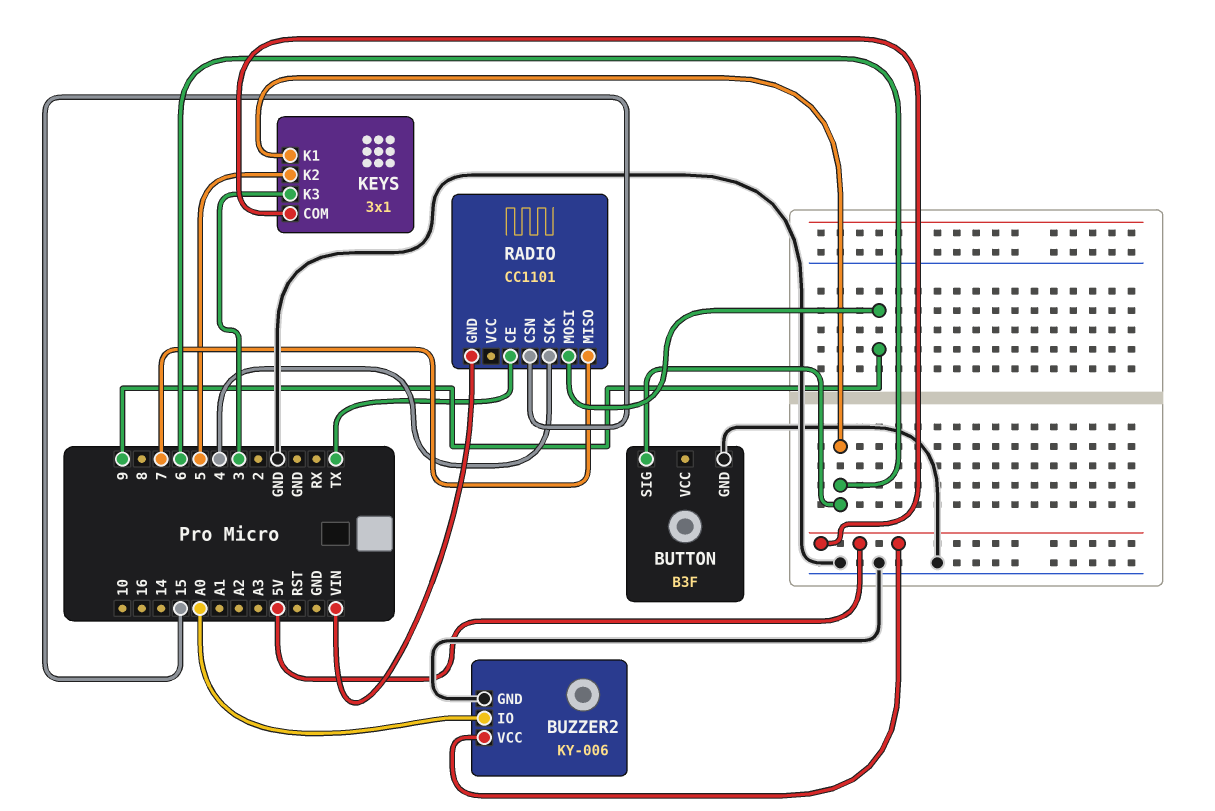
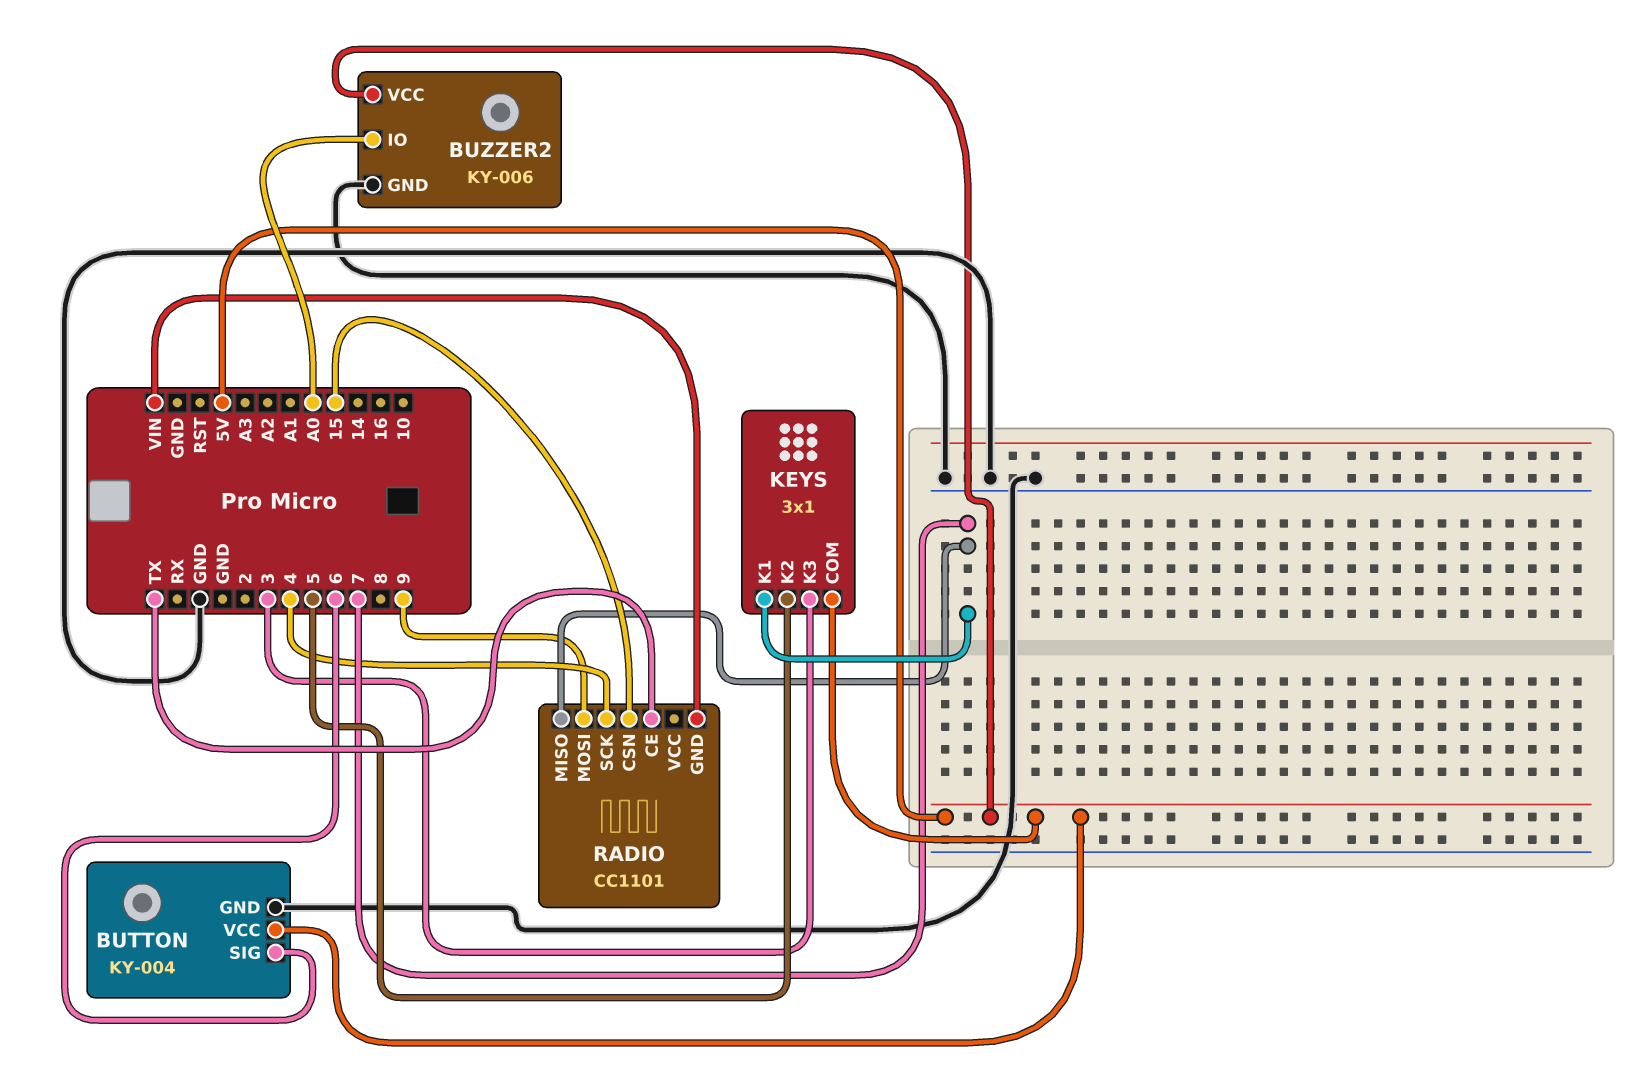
BUTTON: B3F -> KY-004
BUTTON pin VCC: none -> 5V
KEYS pin K1: 6 -> 7

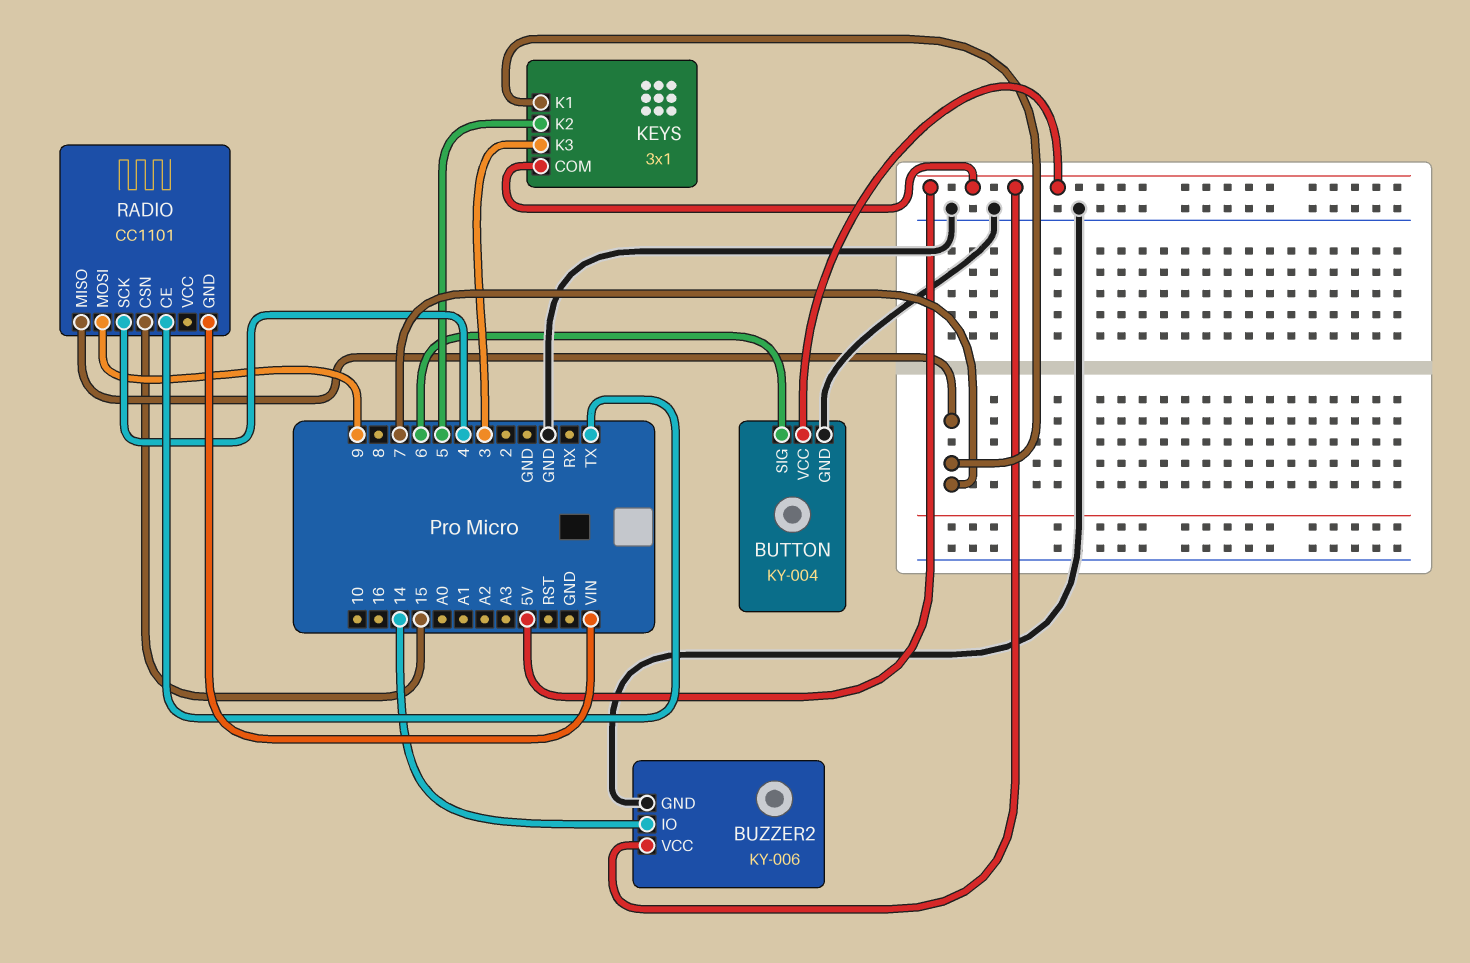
BUZZER2 pin IO: A0 -> 14

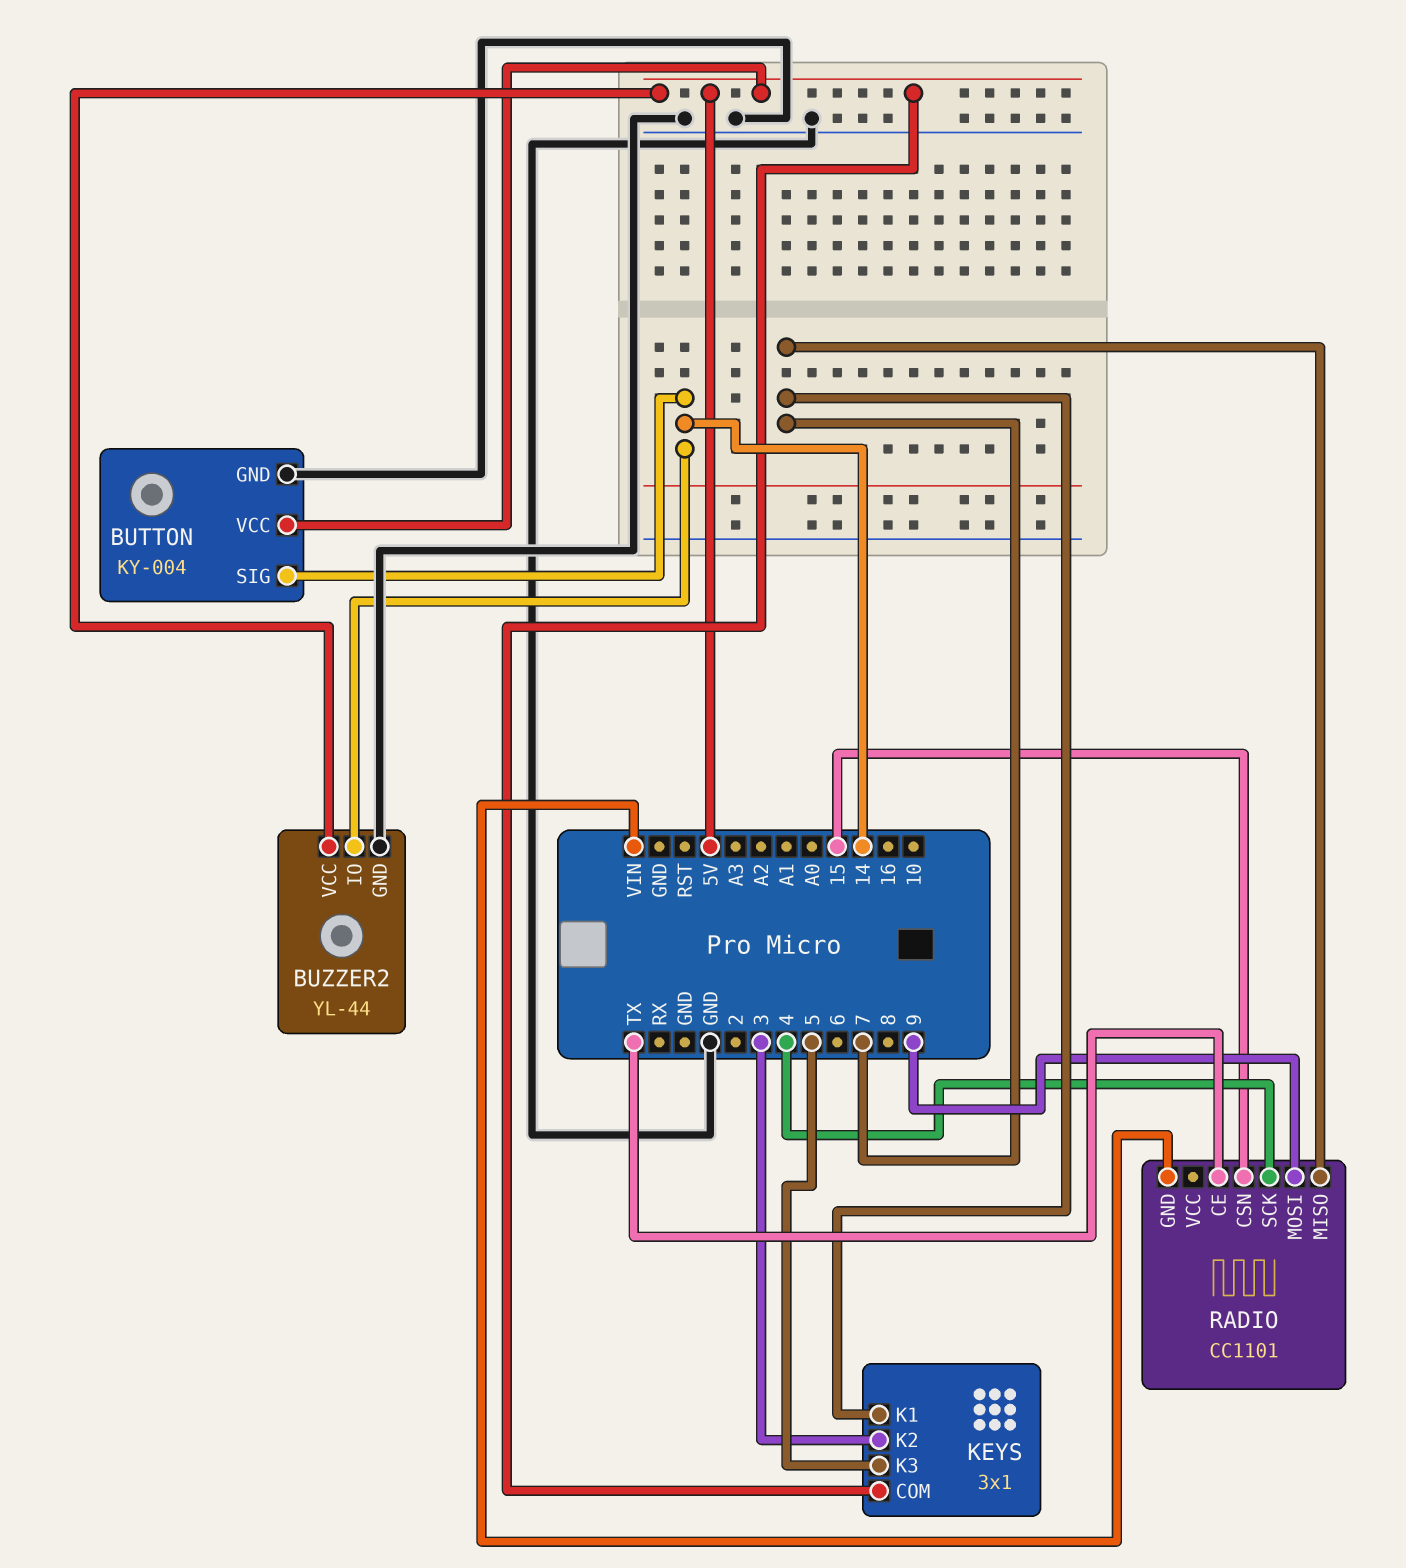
BUTTON pin SIG: 6 -> 14
BUZZER2: KY-006 -> YL-44
KEYS pin K2: 5 -> 3
KEYS pin K3: 3 -> 5

